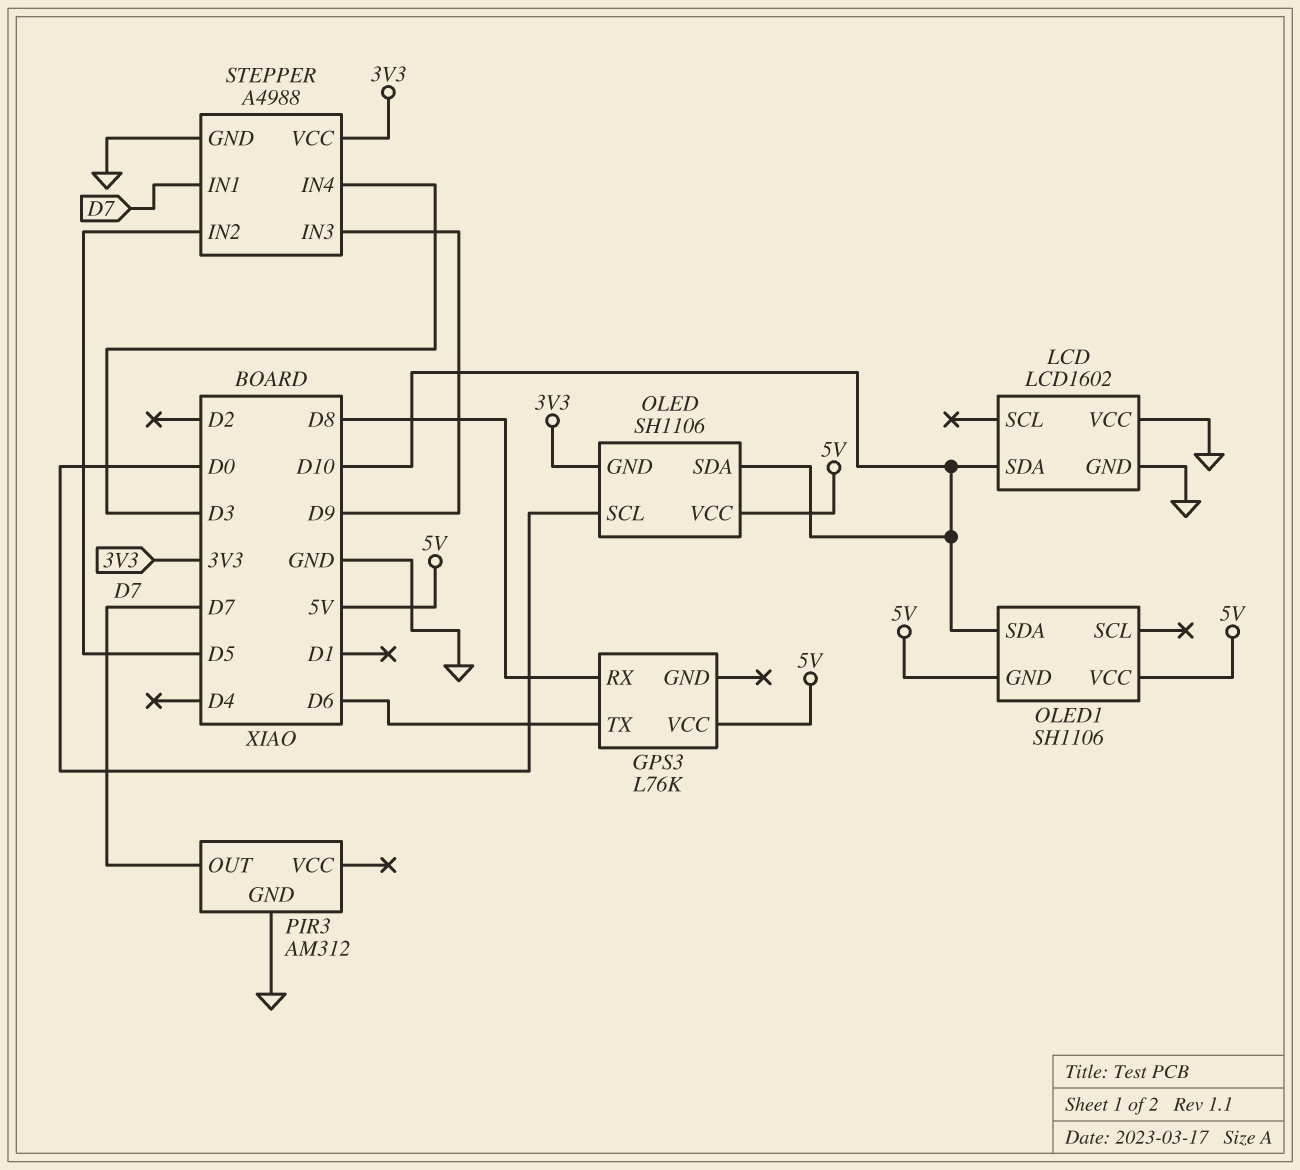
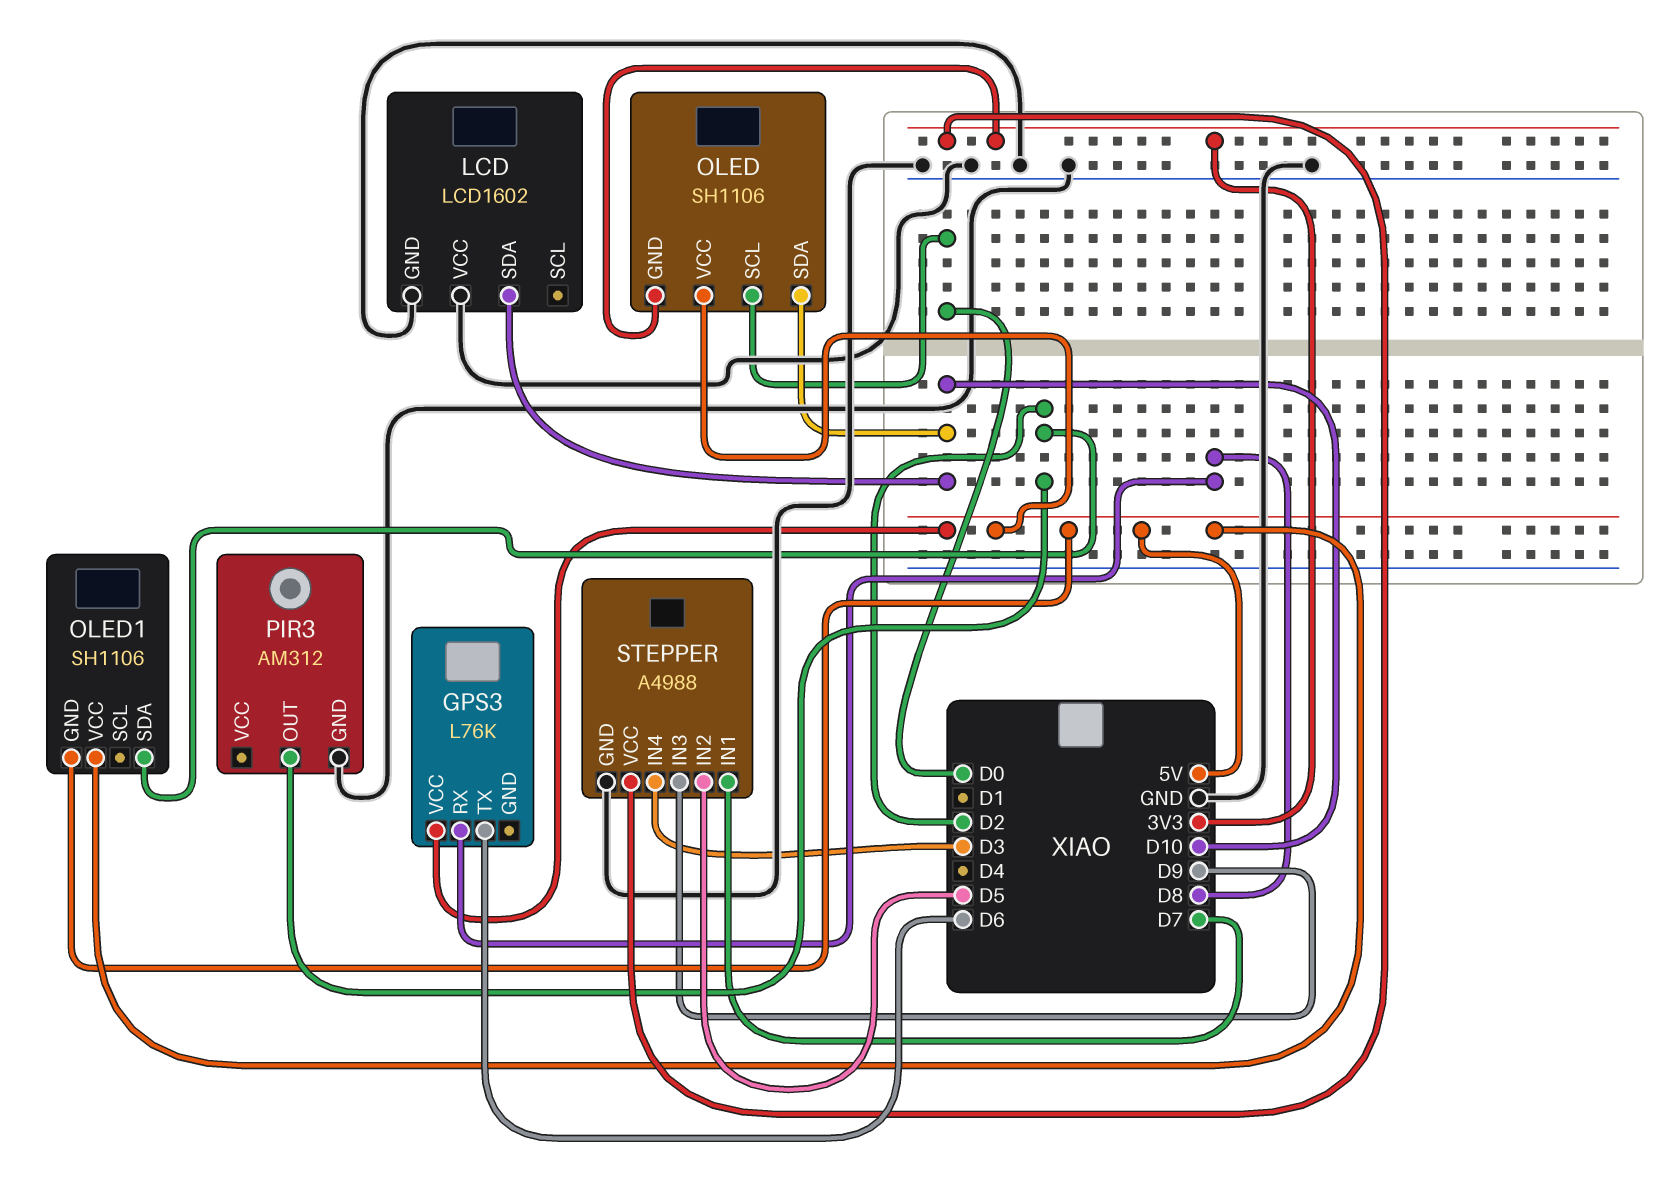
OLED1 pin SDA: D10 -> D2
PIR3 pin OUT: D7 -> D2

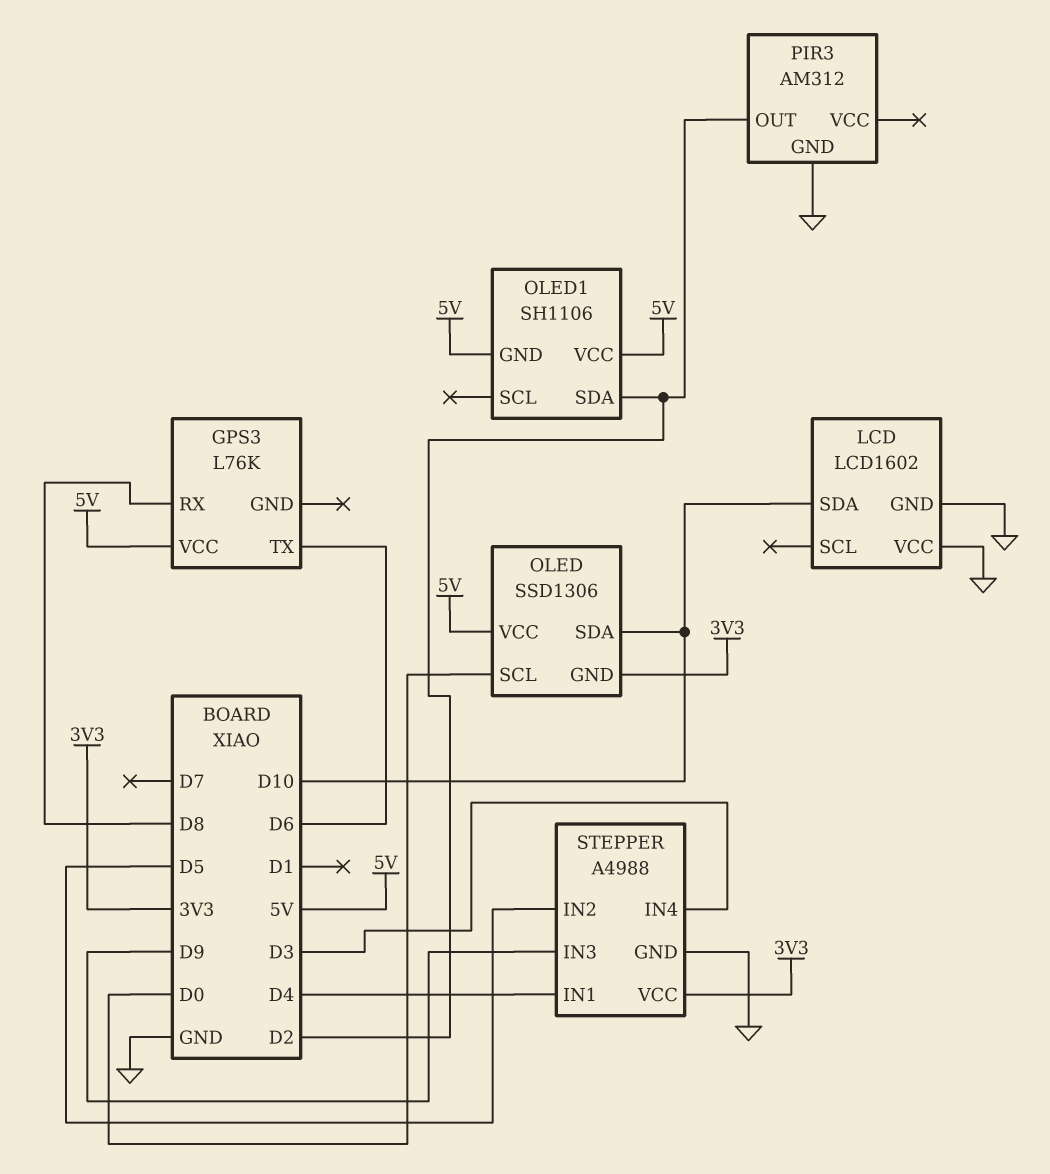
OLED: SH1106 -> SSD1306
STEPPER pin IN1: D7 -> D4

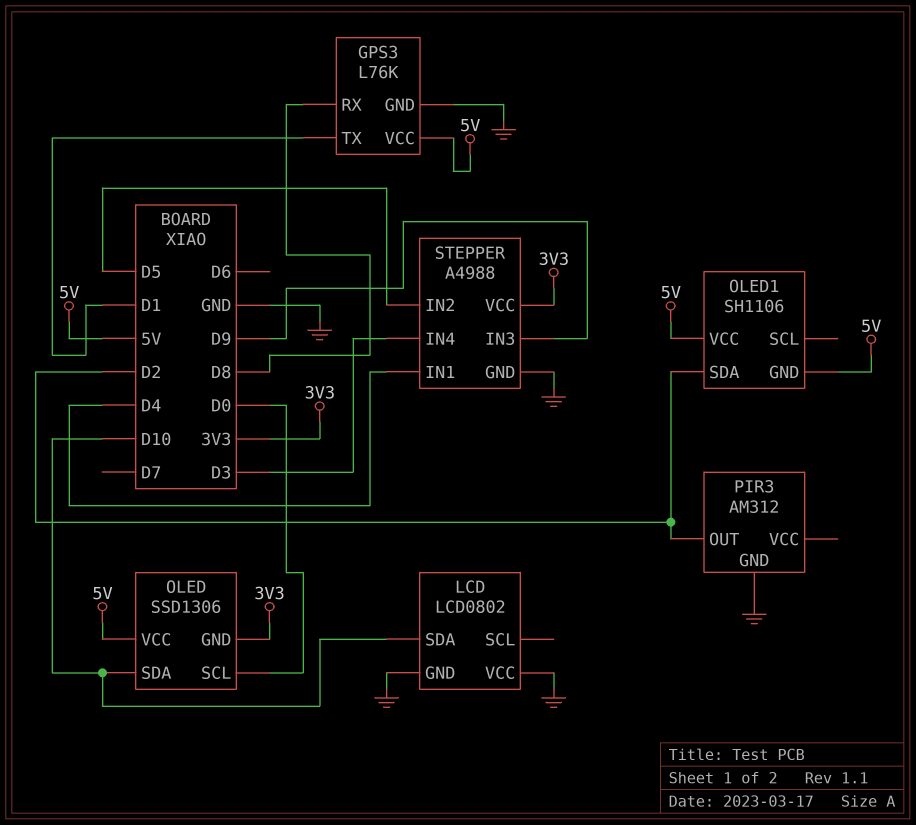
GPS3 pin GND: none -> GND
GPS3 pin TX: D6 -> D1
LCD: LCD1602 -> LCD0802

